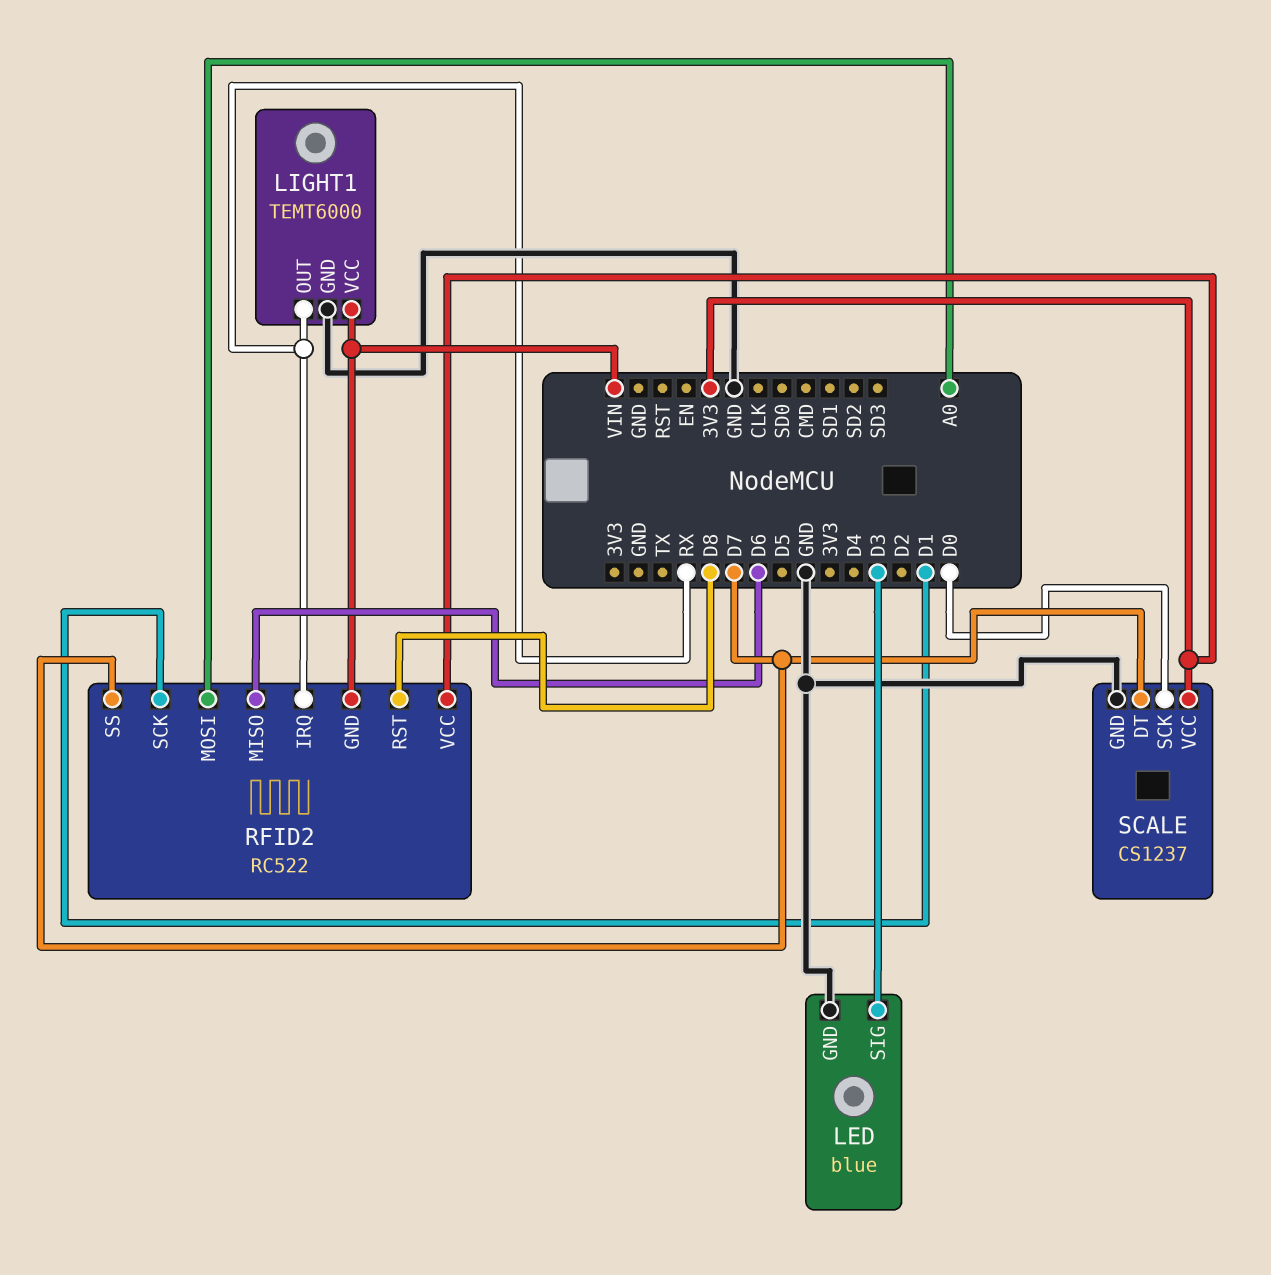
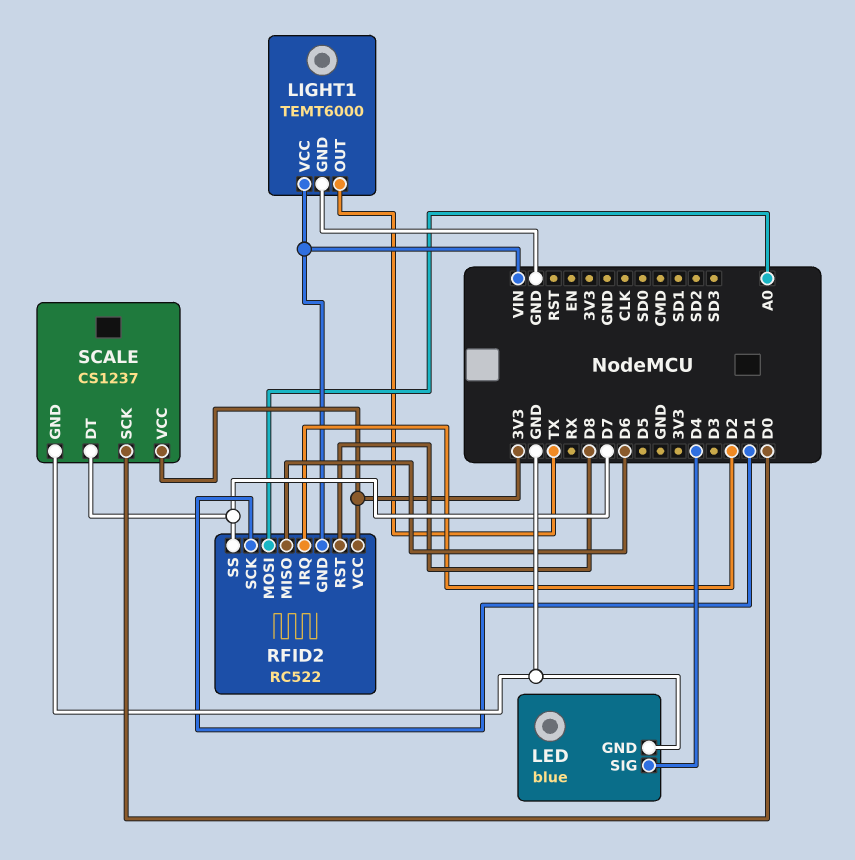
LED pin SIG: D3 -> D4
LIGHT1 pin OUT: RX -> TX
RFID2 pin IRQ: RX -> D2

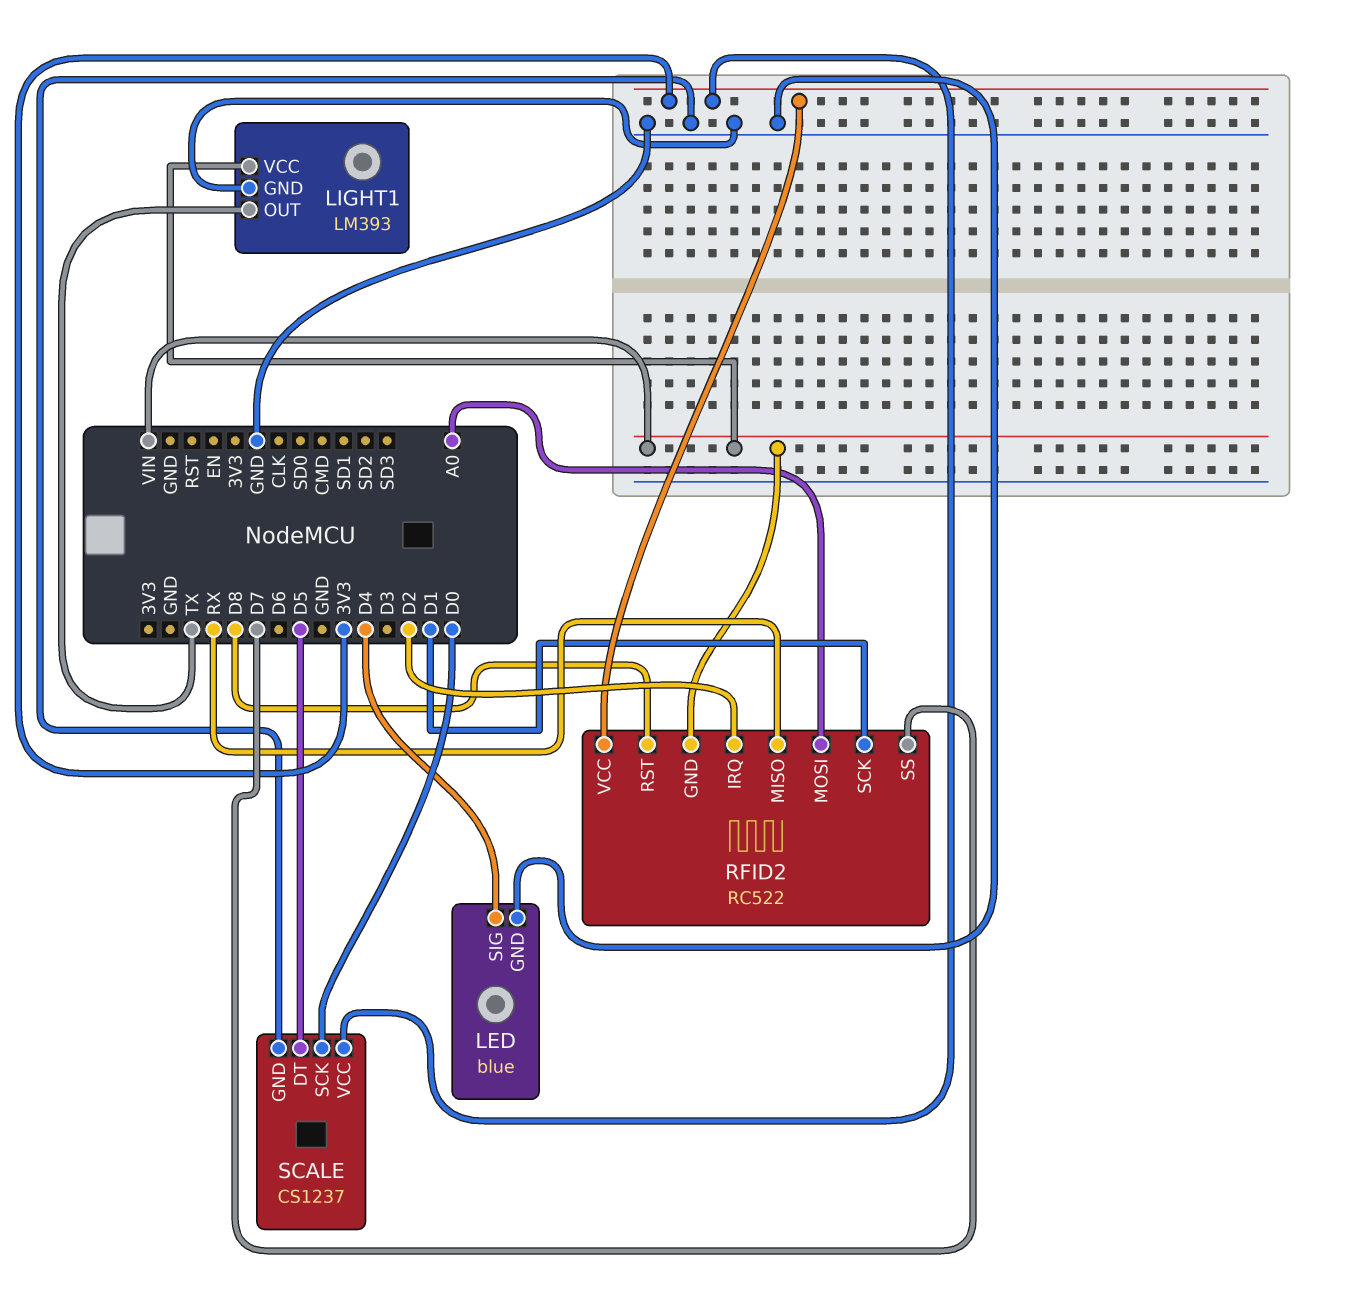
LIGHT1: TEMT6000 -> LM393
RFID2 pin MISO: D6 -> RX
SCALE pin DT: D7 -> D5

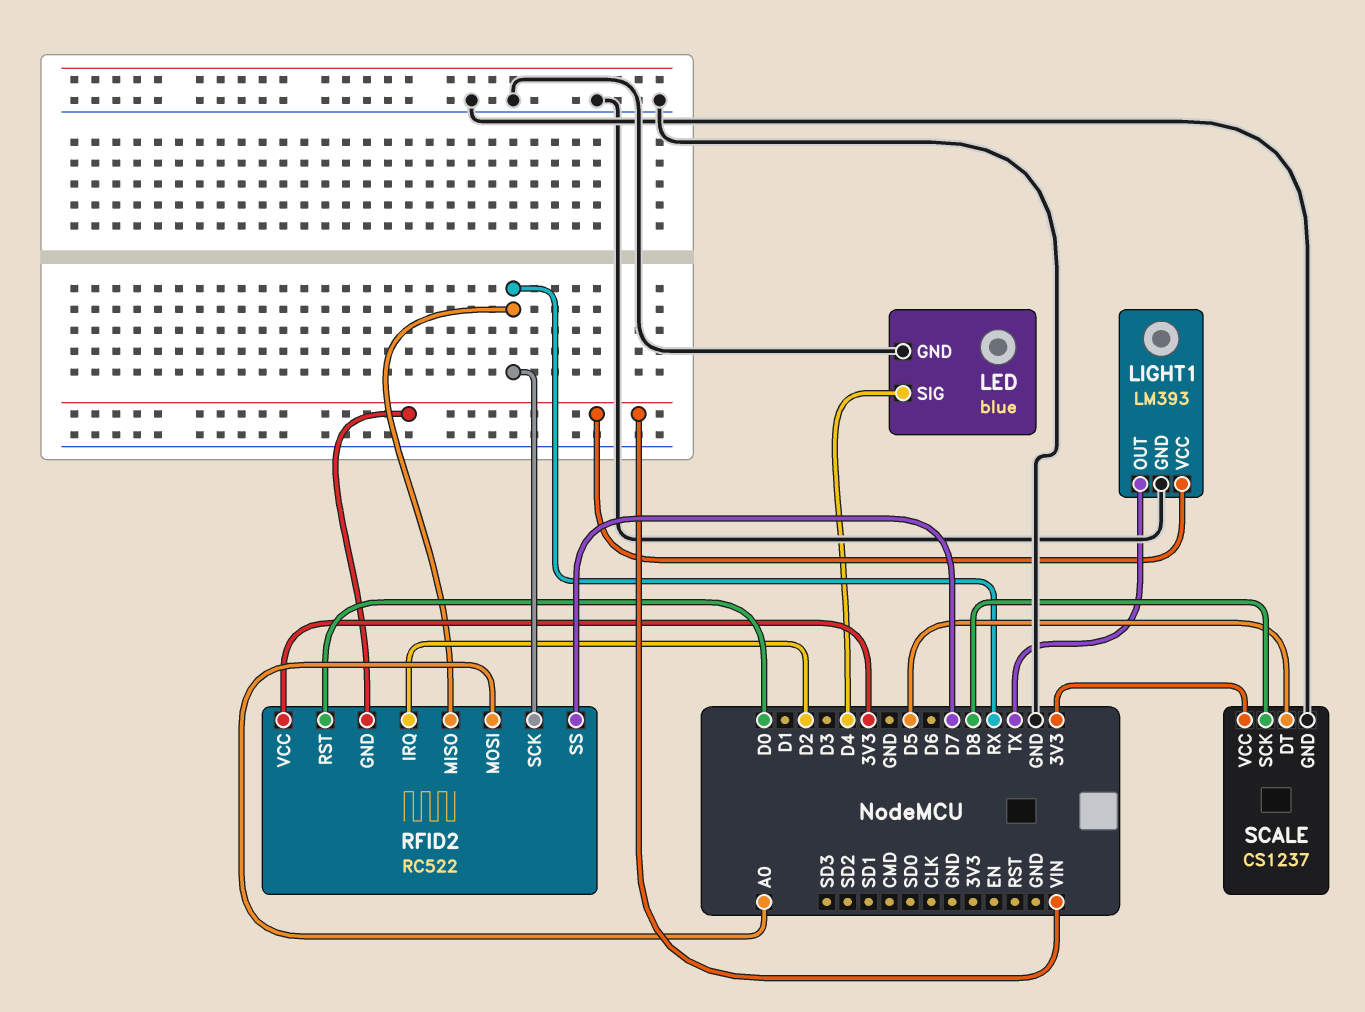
RFID2 pin RST: D8 -> D0
RFID2 pin SCK: D1 -> RX
SCALE pin SCK: D0 -> D8

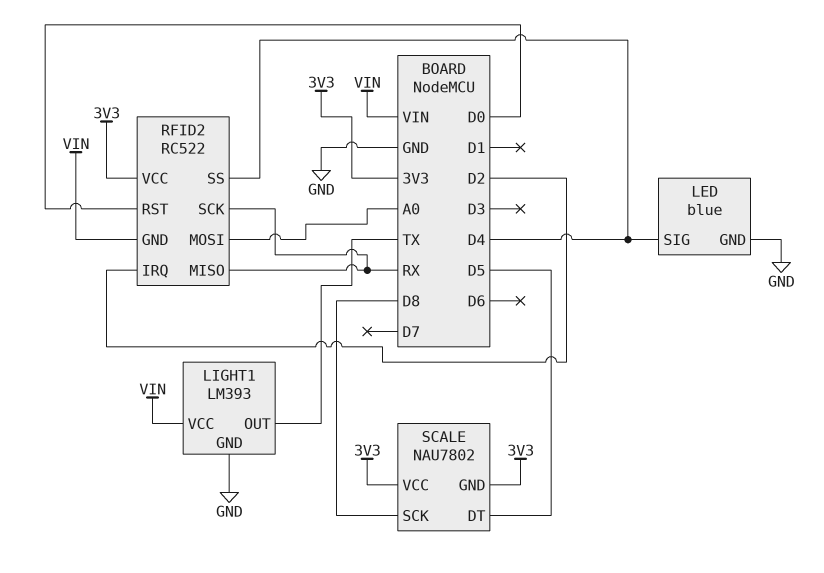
RFID2 pin SS: D7 -> D4
SCALE: CS1237 -> NAU7802
SCALE pin GND: GND -> 3V3

